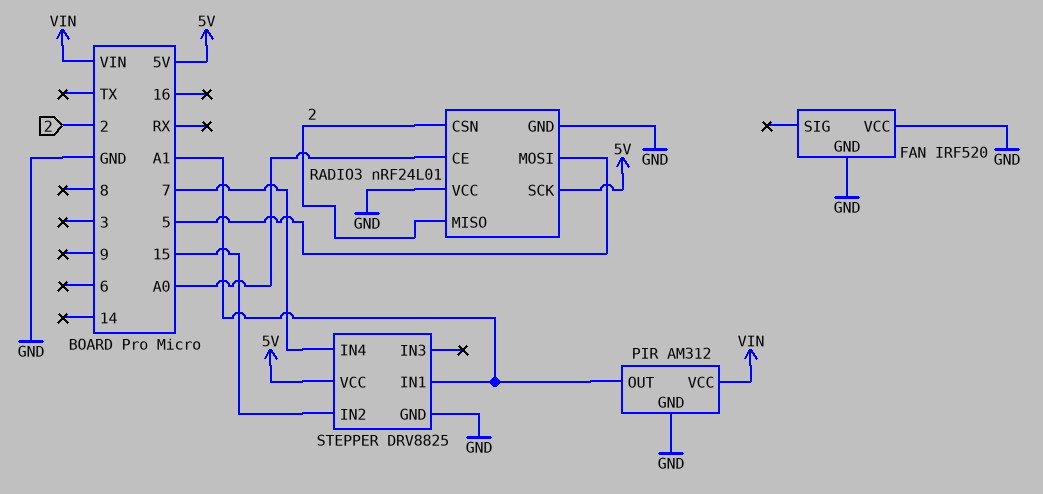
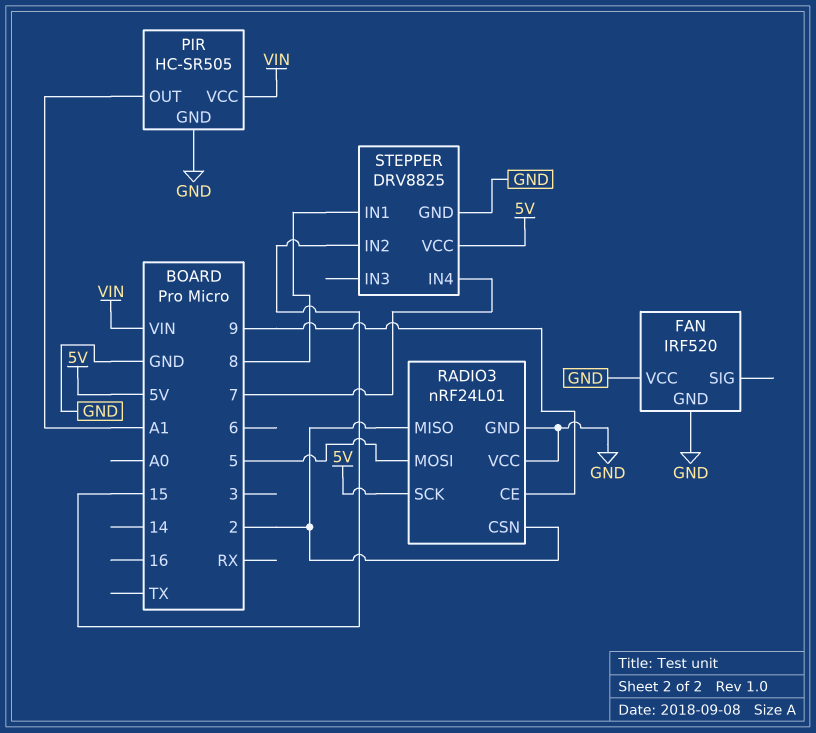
PIR: AM312 -> HC-SR505
RADIO3 pin CE: A0 -> 9
STEPPER pin IN1: A1 -> 8

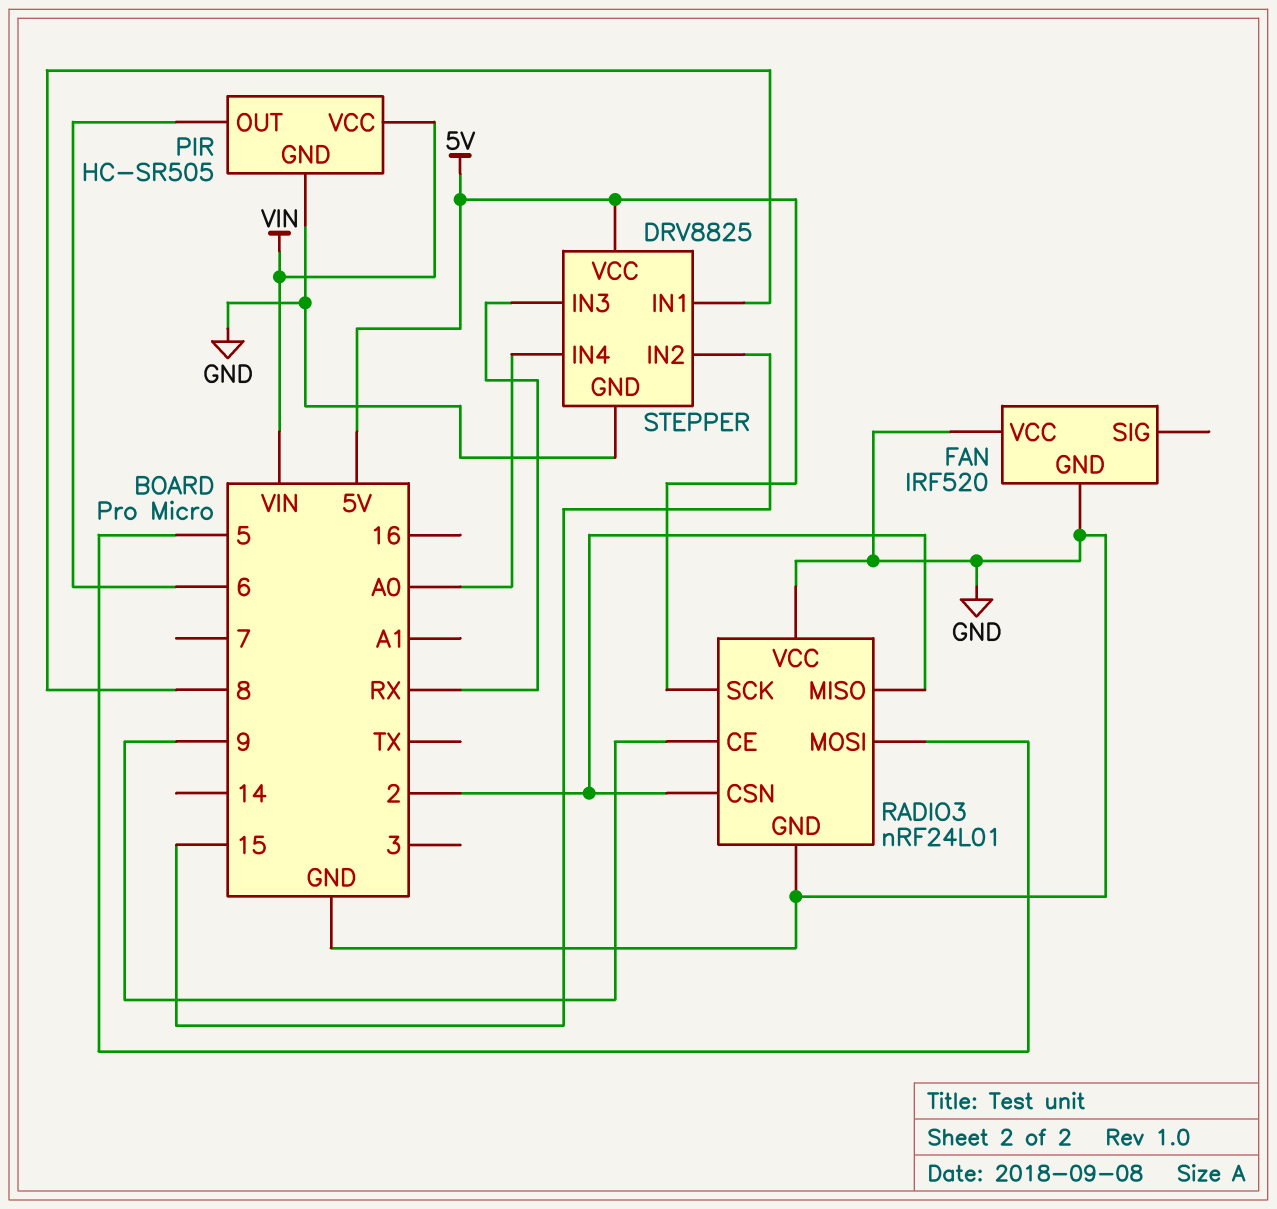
PIR pin OUT: A1 -> 6
STEPPER pin IN3: none -> RX
STEPPER pin IN4: 7 -> A0

